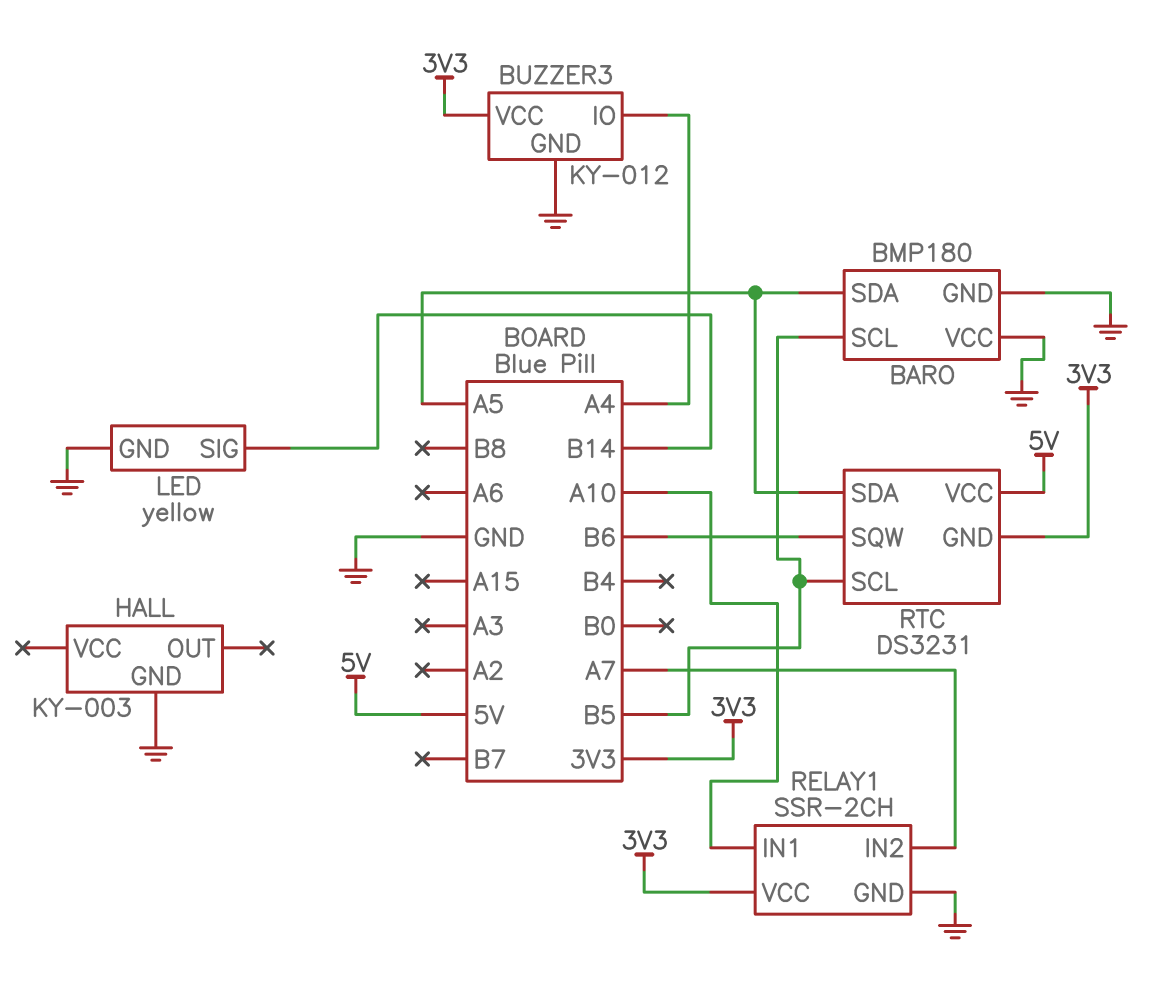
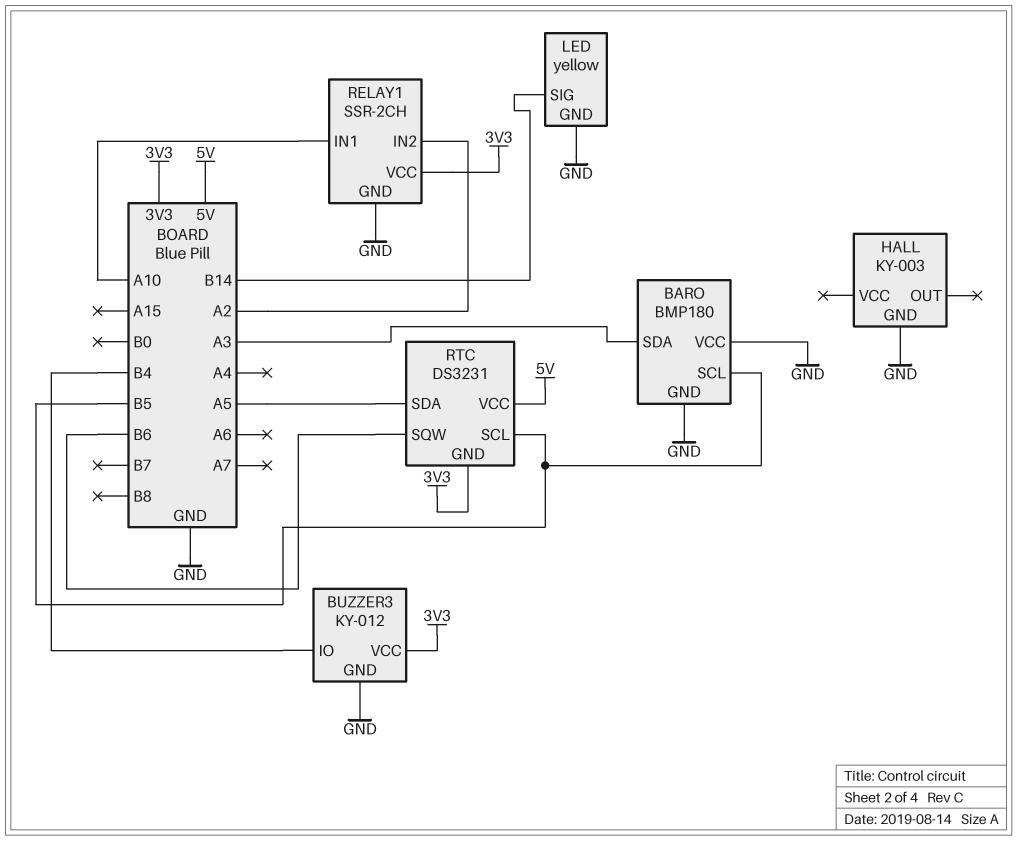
BARO pin SDA: A5 -> A3
BUZZER3 pin IO: A4 -> B4
RELAY1 pin IN2: A7 -> A2

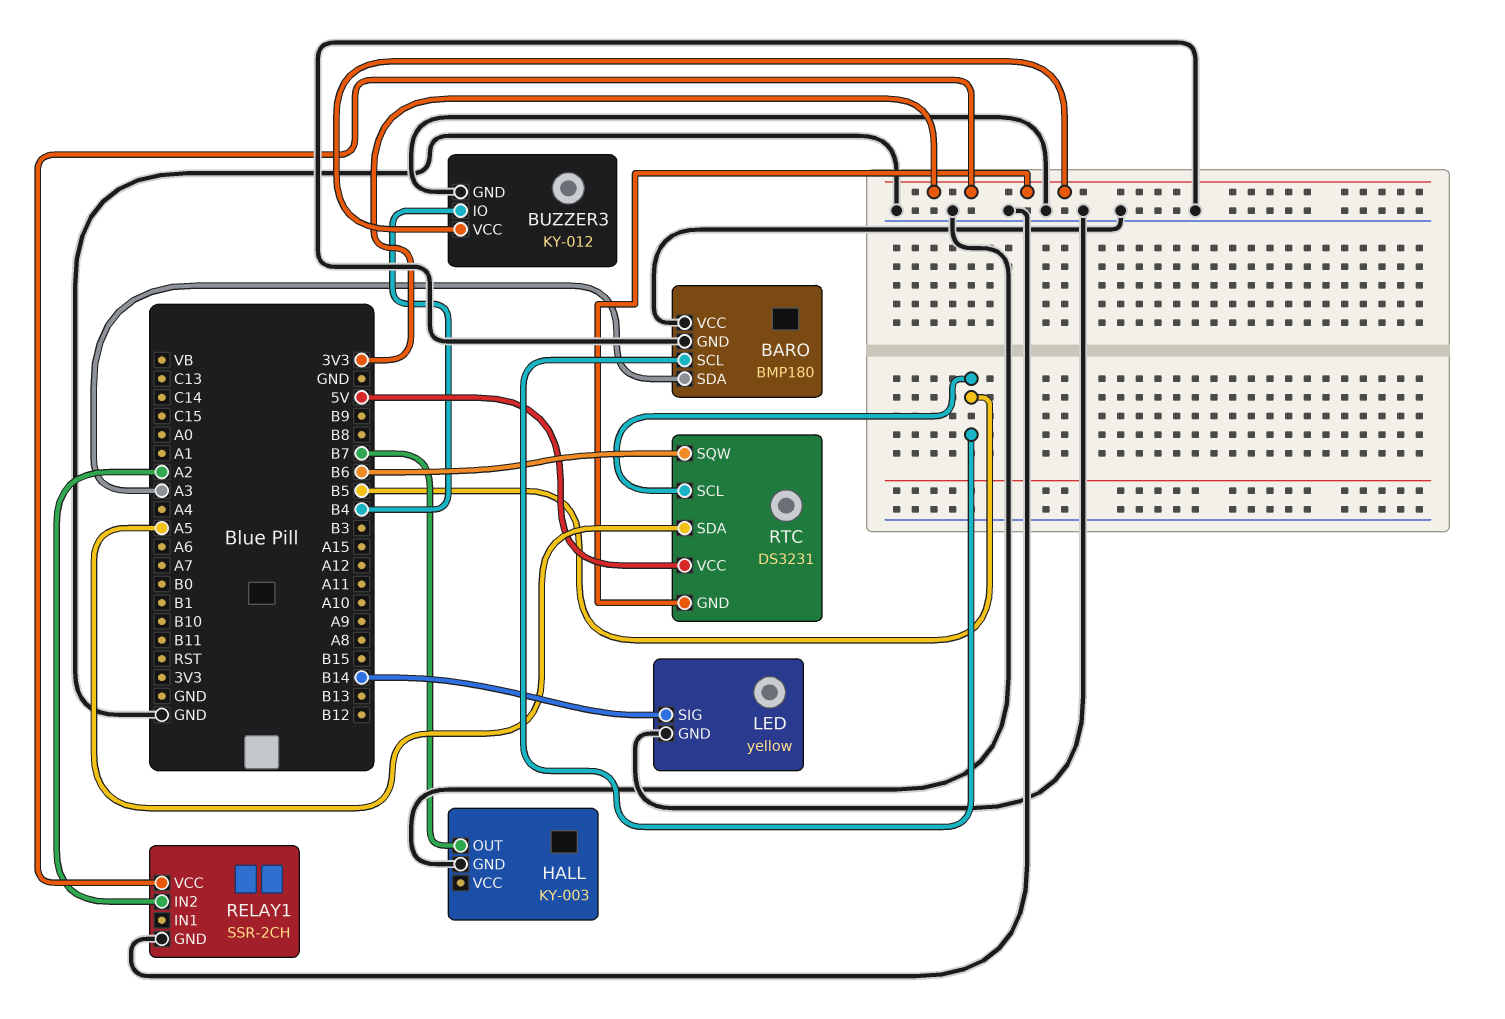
HALL pin OUT: none -> B7
RELAY1 pin IN1: A10 -> none

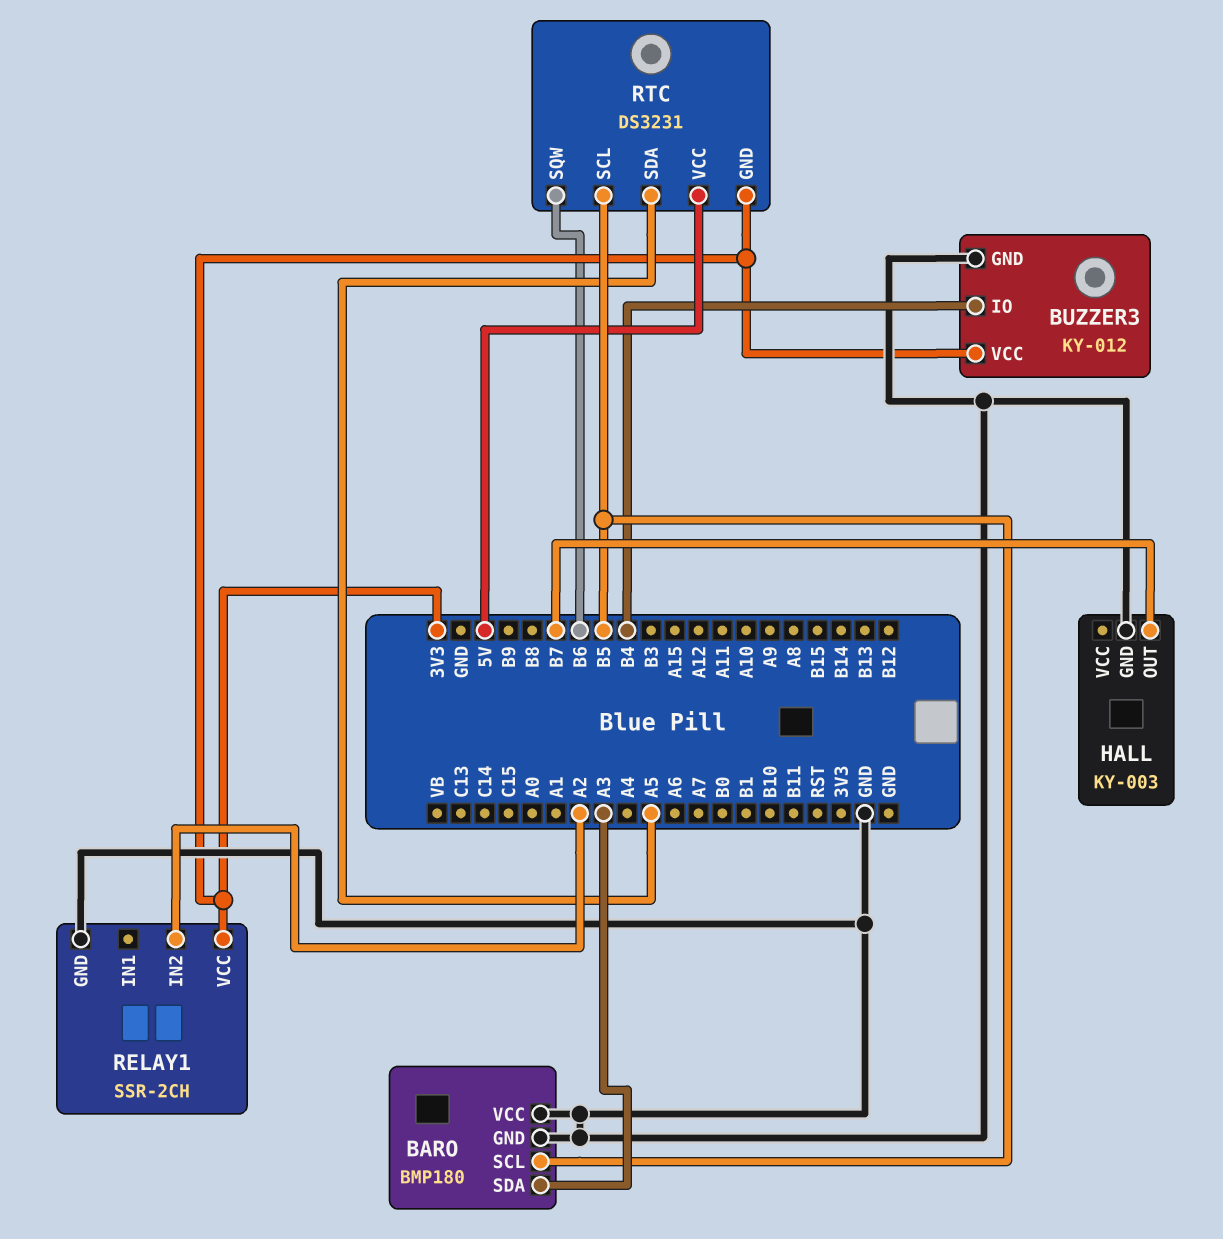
LED: yellow -> none
LED pin GND: GND -> none
LED pin SIG: B14 -> none

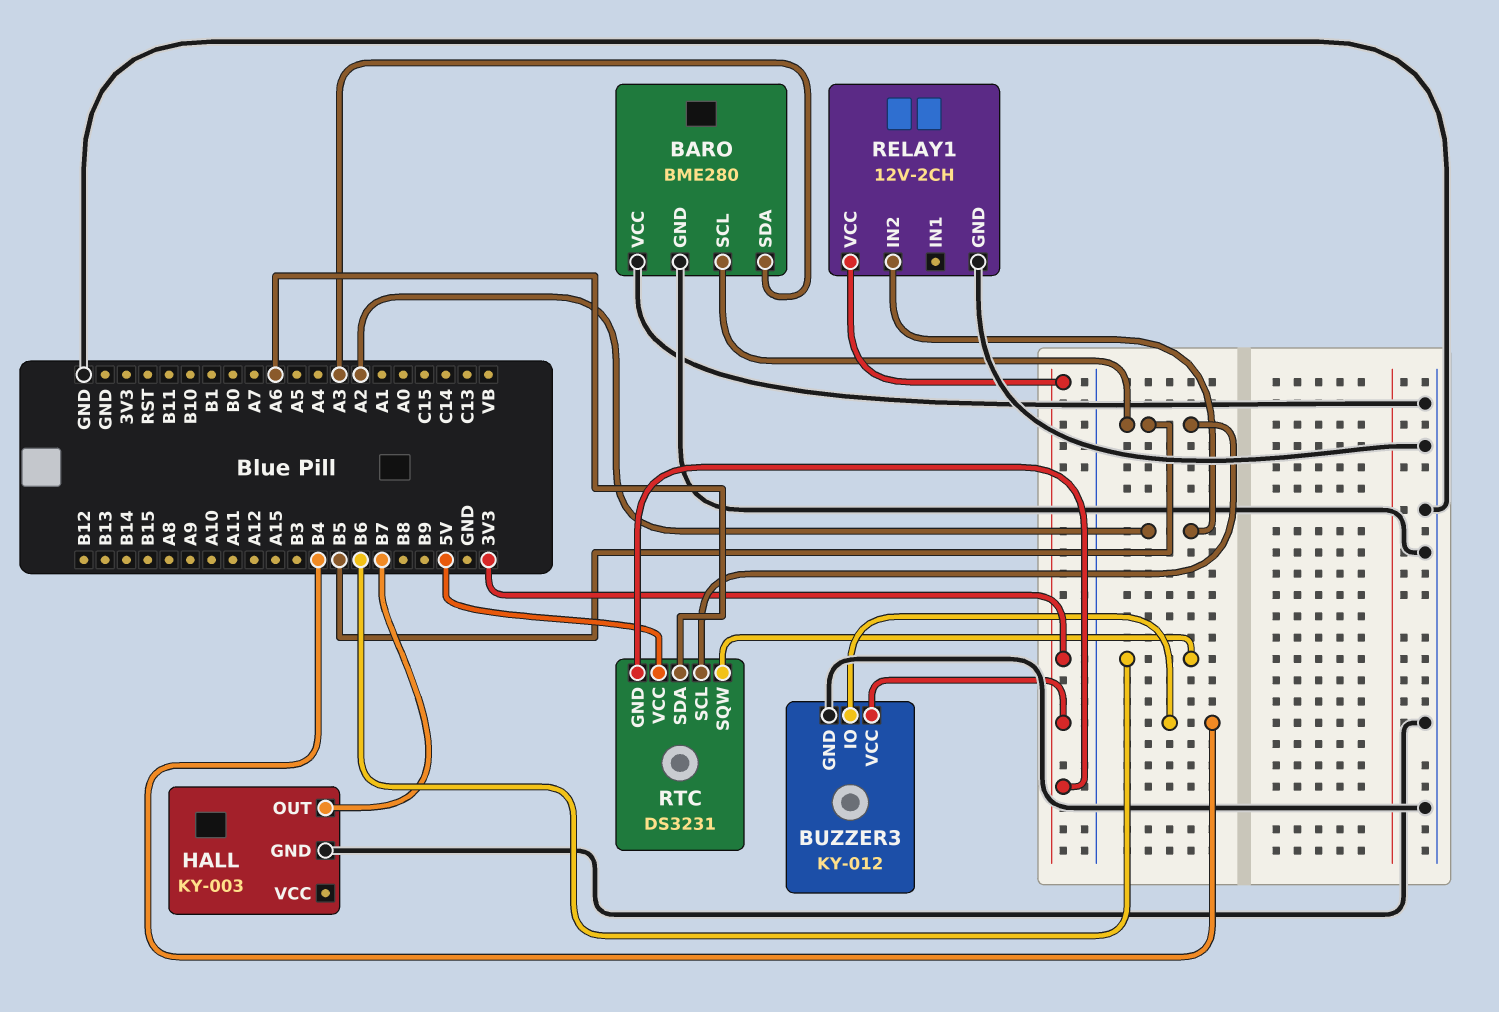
BARO: BMP180 -> BME280
RELAY1: SSR-2CH -> 12V-2CH
RTC pin SDA: A5 -> A6

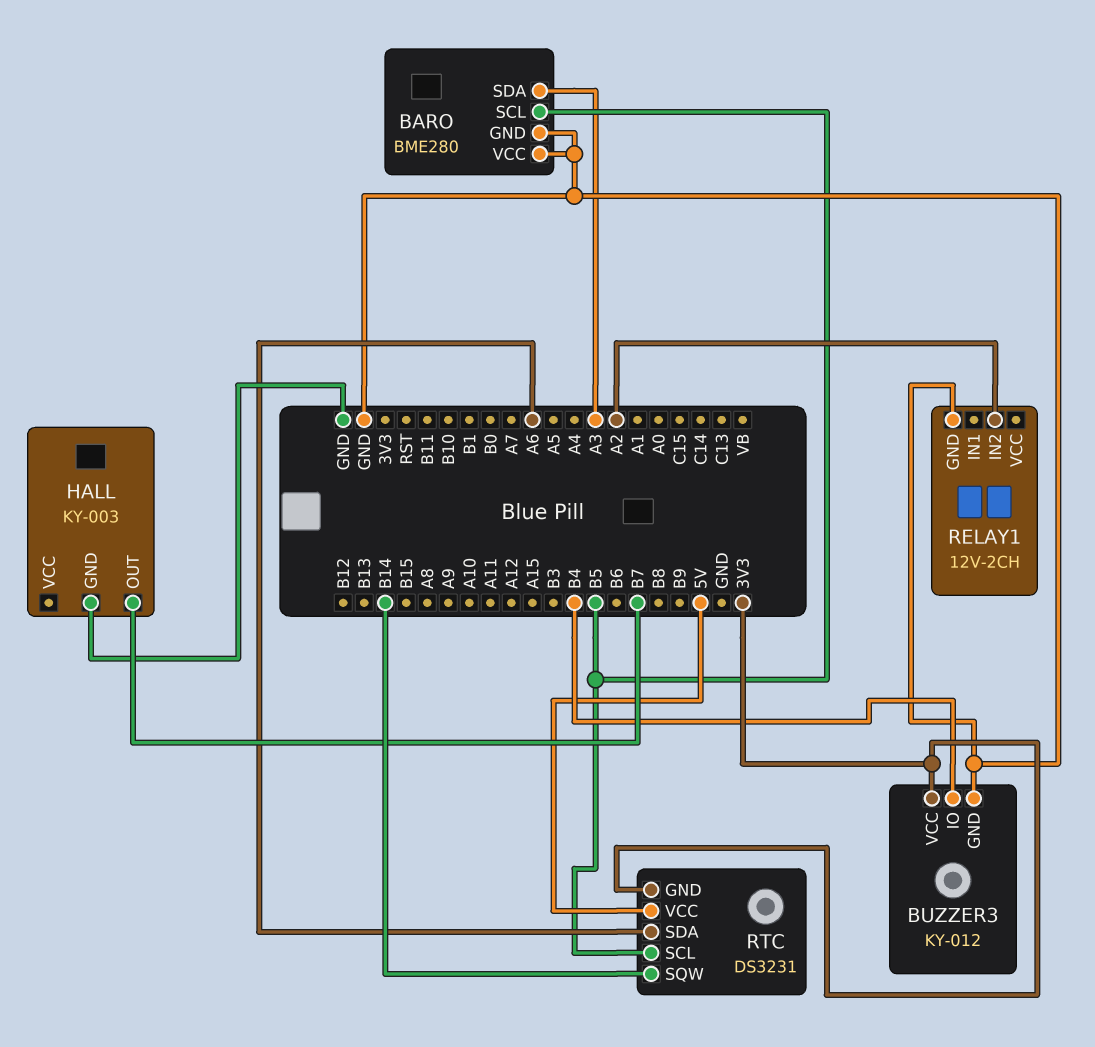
RELAY1 pin VCC: 3V3 -> none
RTC pin SQW: B6 -> B14

